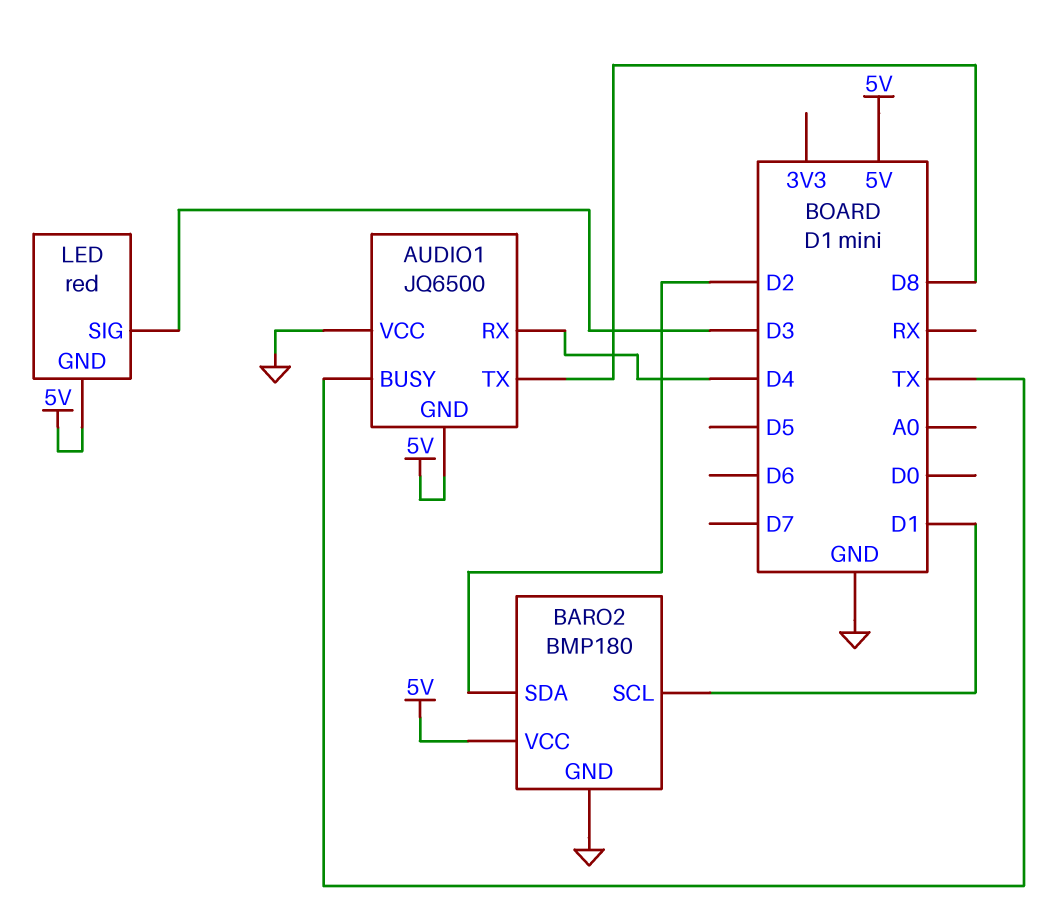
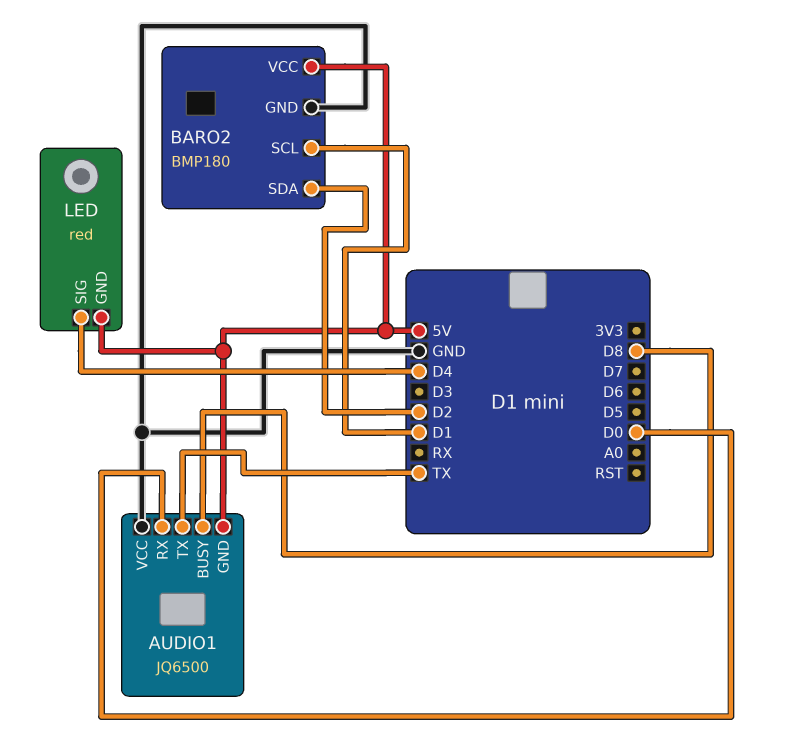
AUDIO1 pin BUSY: TX -> D8
AUDIO1 pin RX: D4 -> D0
AUDIO1 pin TX: D8 -> TX
LED pin SIG: D3 -> D4

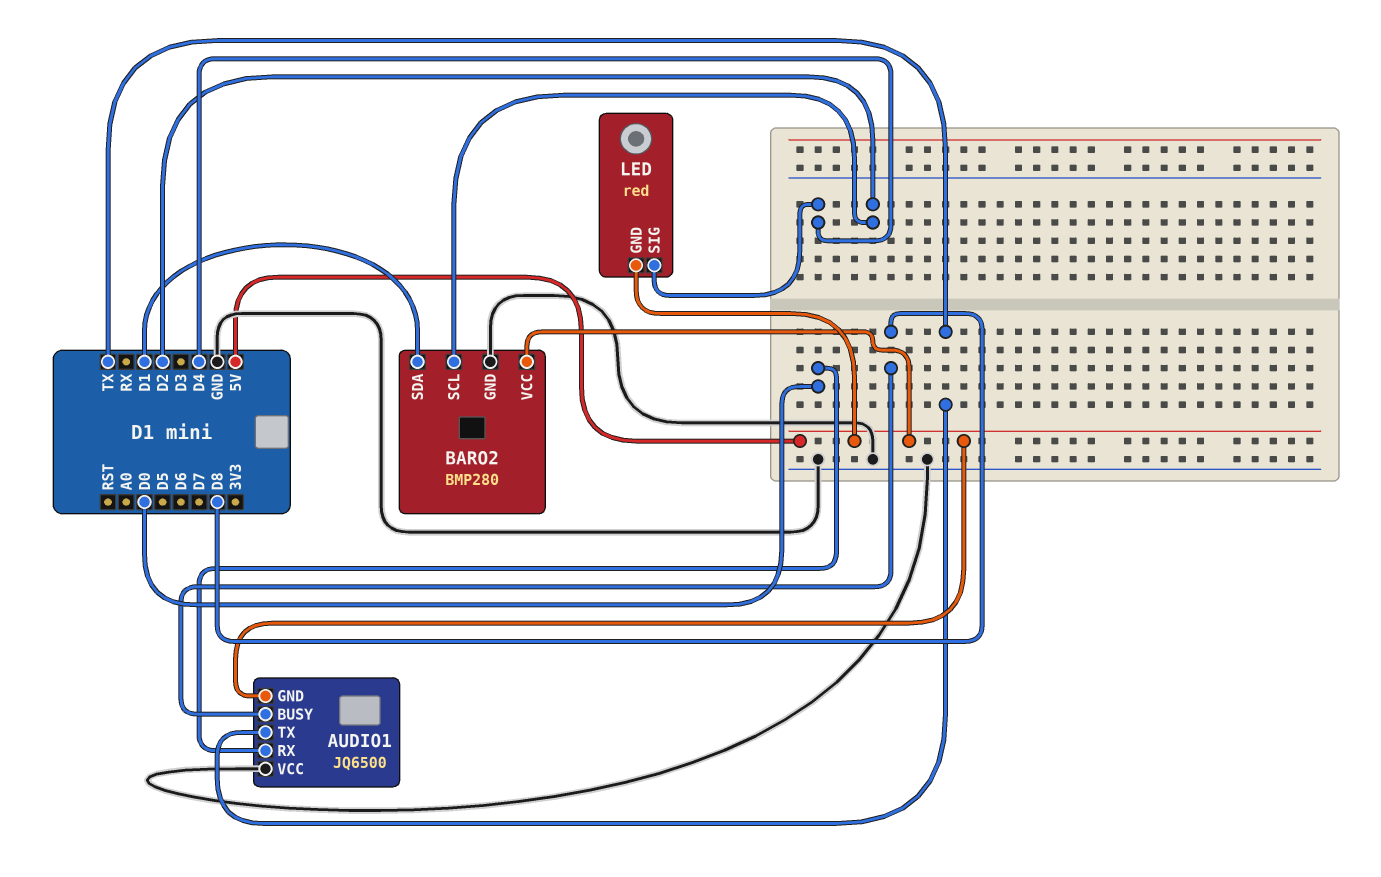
BARO2: BMP180 -> BMP280
BARO2 pin SCL: D1 -> D2
BARO2 pin SDA: D2 -> D1

